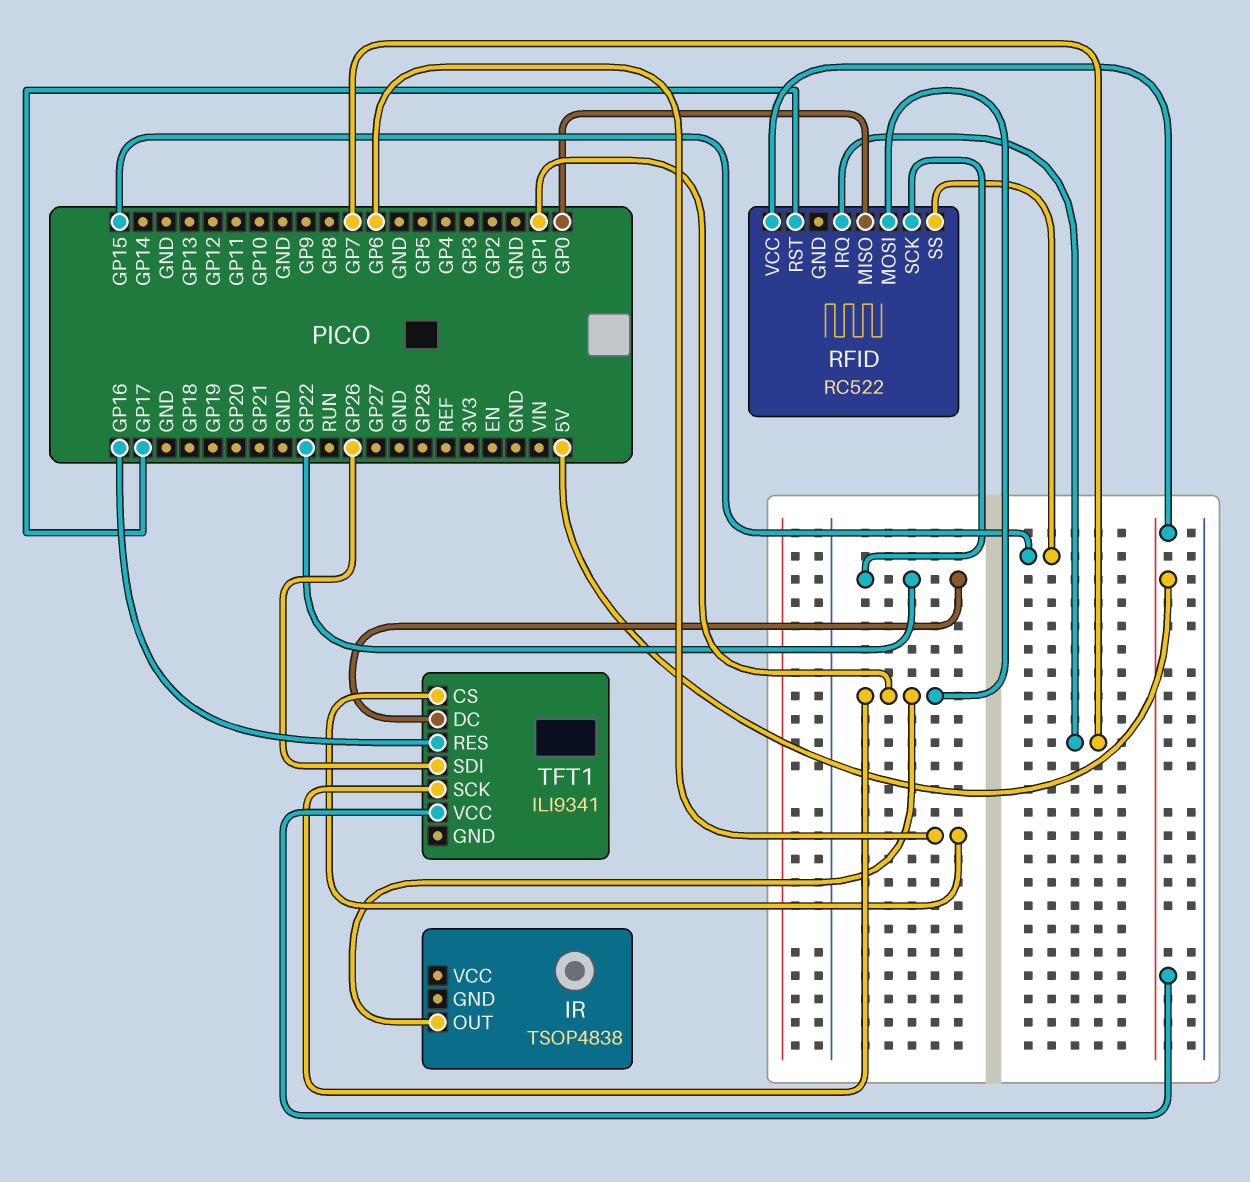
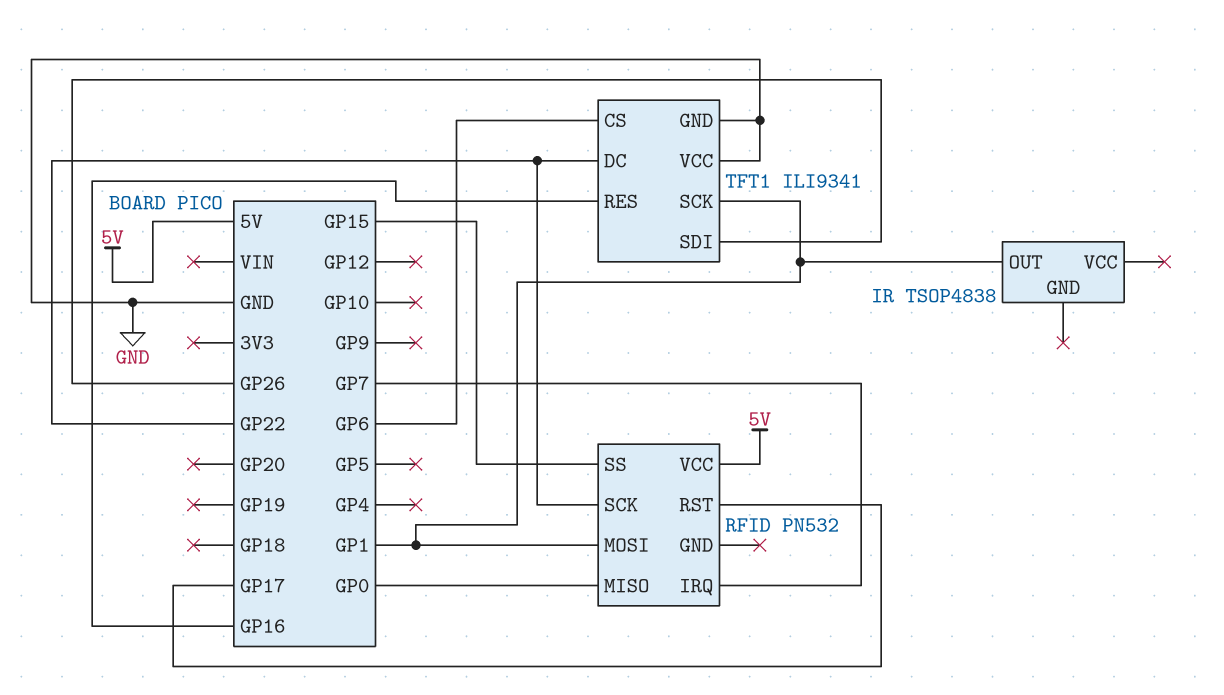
RFID: RC522 -> PN532
TFT1 pin GND: none -> GND
TFT1 pin VCC: 5V -> GND

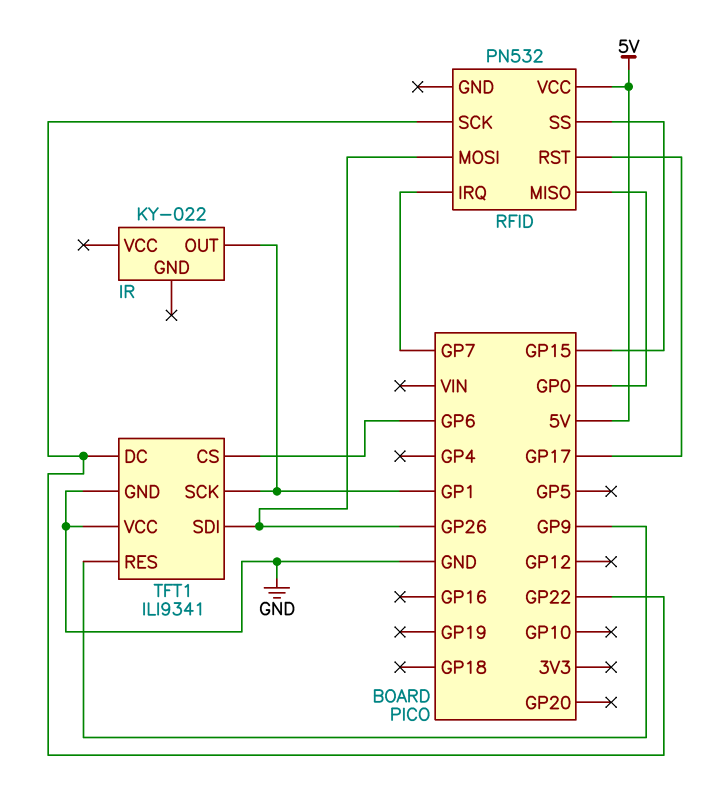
IR: TSOP4838 -> KY-022
RFID pin MOSI: GP1 -> GP26
TFT1 pin RES: GP16 -> GP9

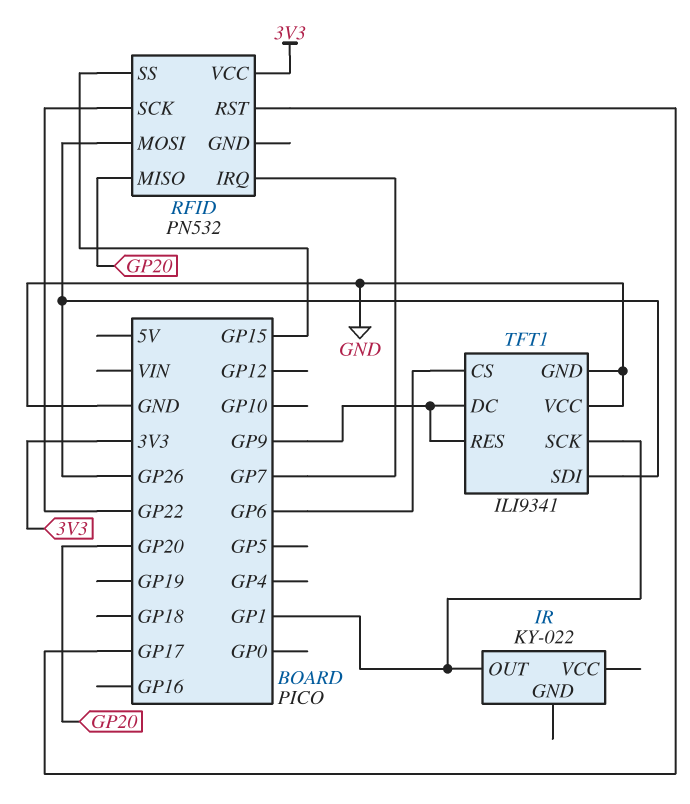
RFID pin MISO: GP0 -> GP20
RFID pin VCC: 5V -> 3V3
TFT1 pin DC: GP22 -> GP9

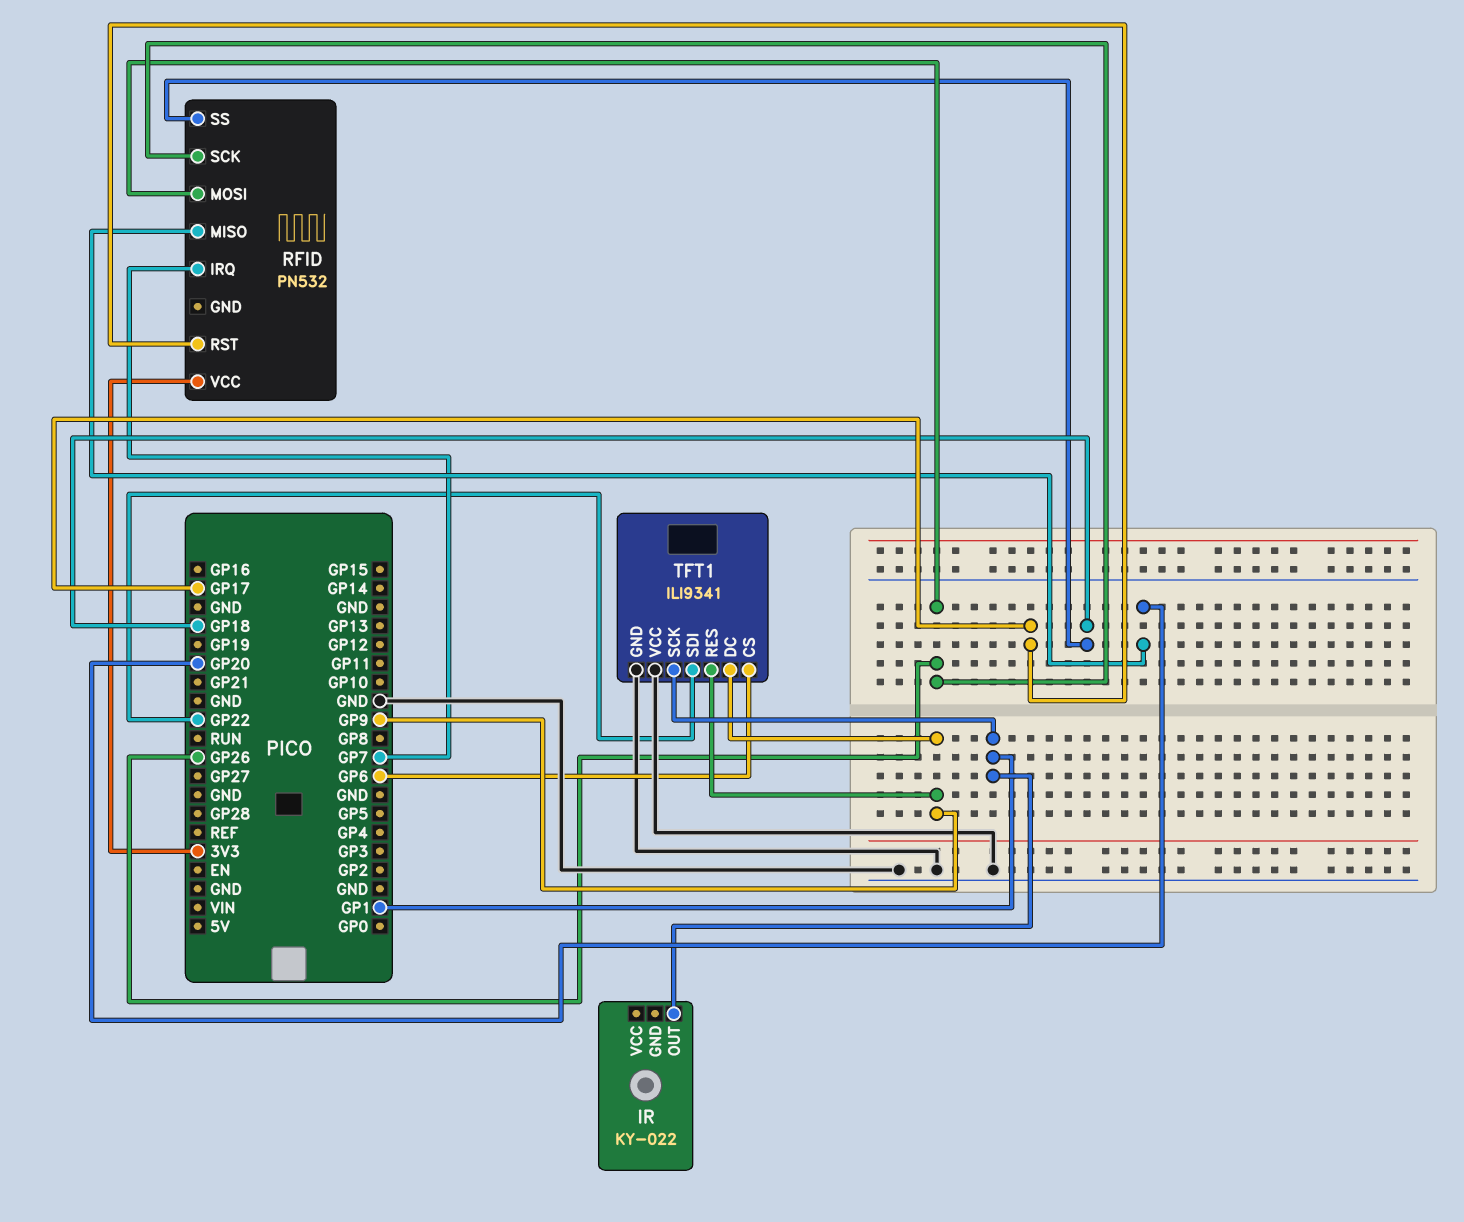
RFID pin SCK: GP22 -> GP26
RFID pin SS: GP15 -> GP18
TFT1 pin SDI: GP26 -> GP22

